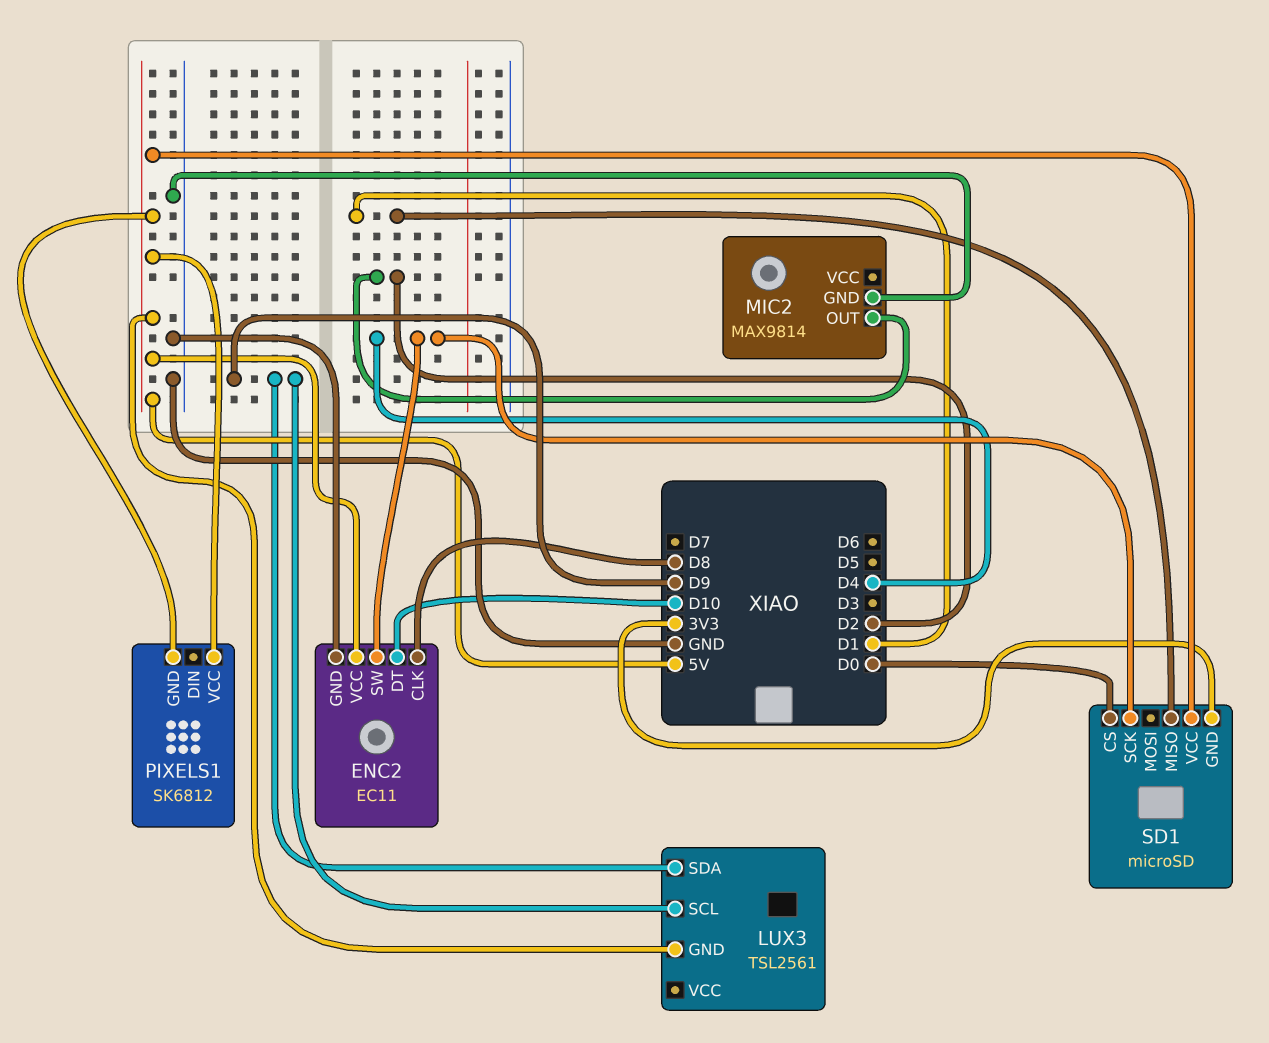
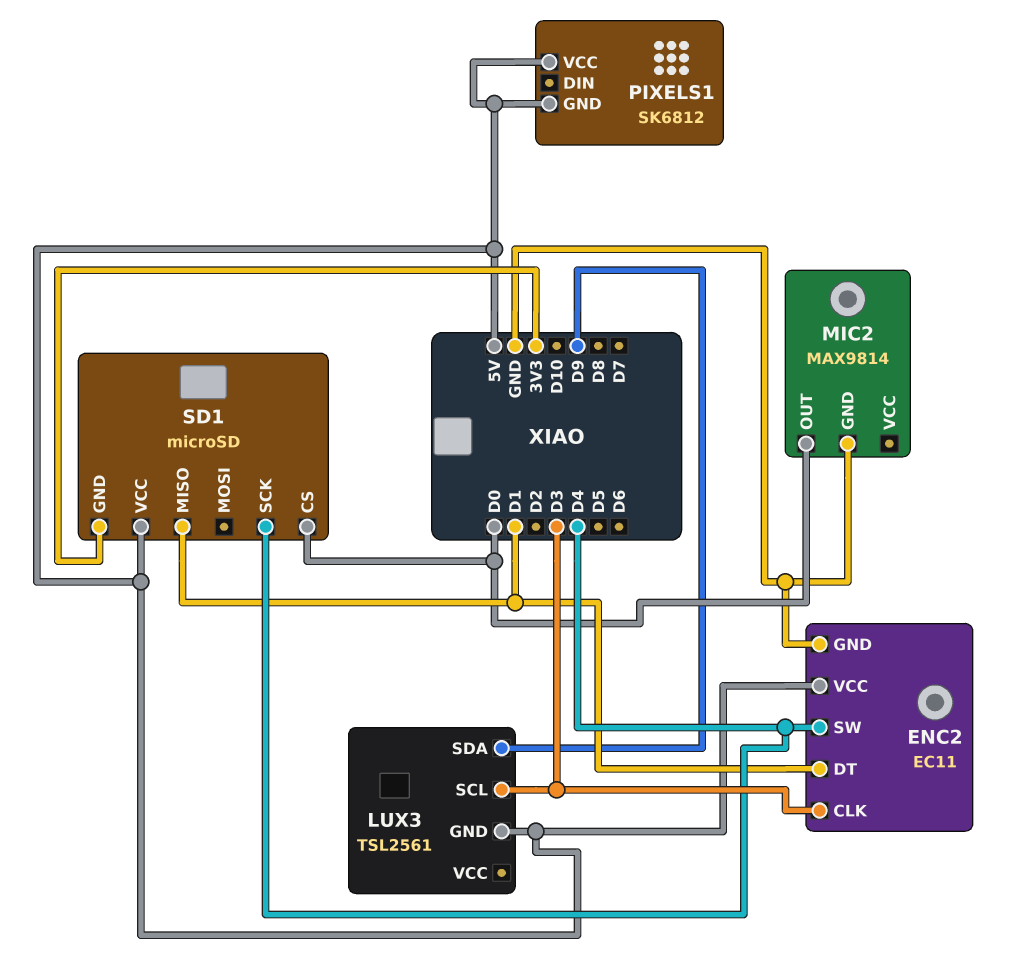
ENC2 pin CLK: D8 -> D3
ENC2 pin DT: D10 -> D1
LUX3 pin SCL: D9 -> D3
MIC2 pin OUT: D2 -> D0

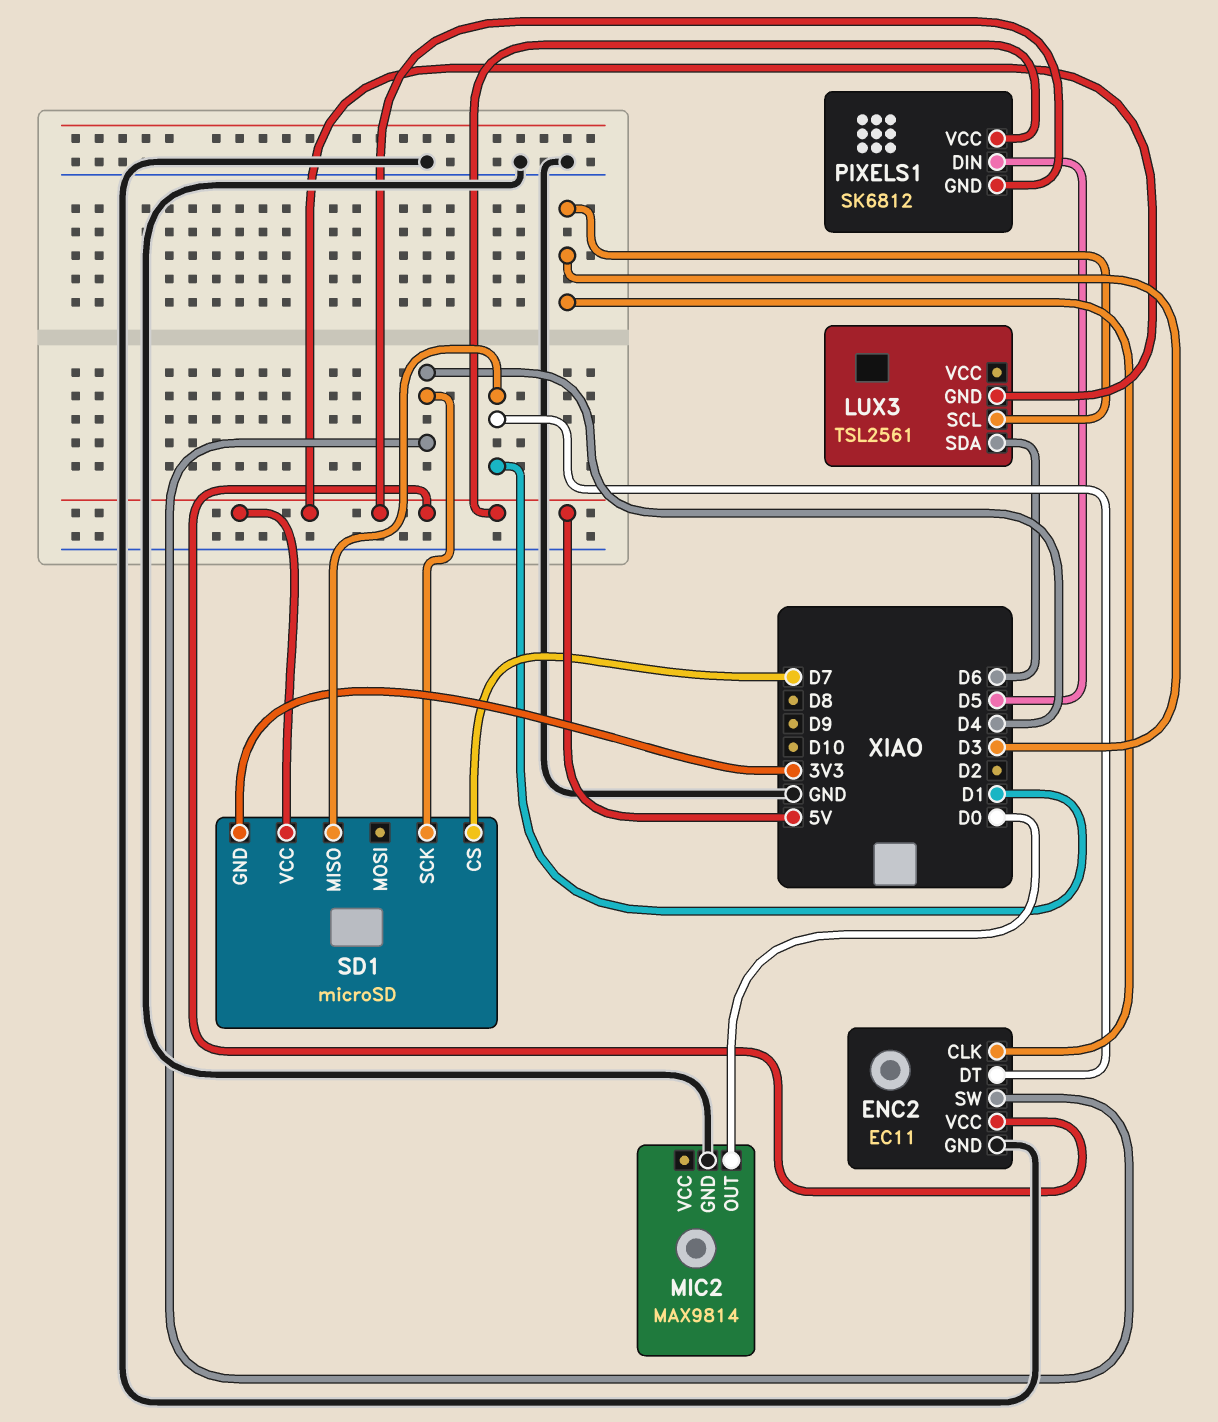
LUX3 pin SDA: D9 -> D6
PIXELS1 pin DIN: none -> D5
SD1 pin CS: D0 -> D7

